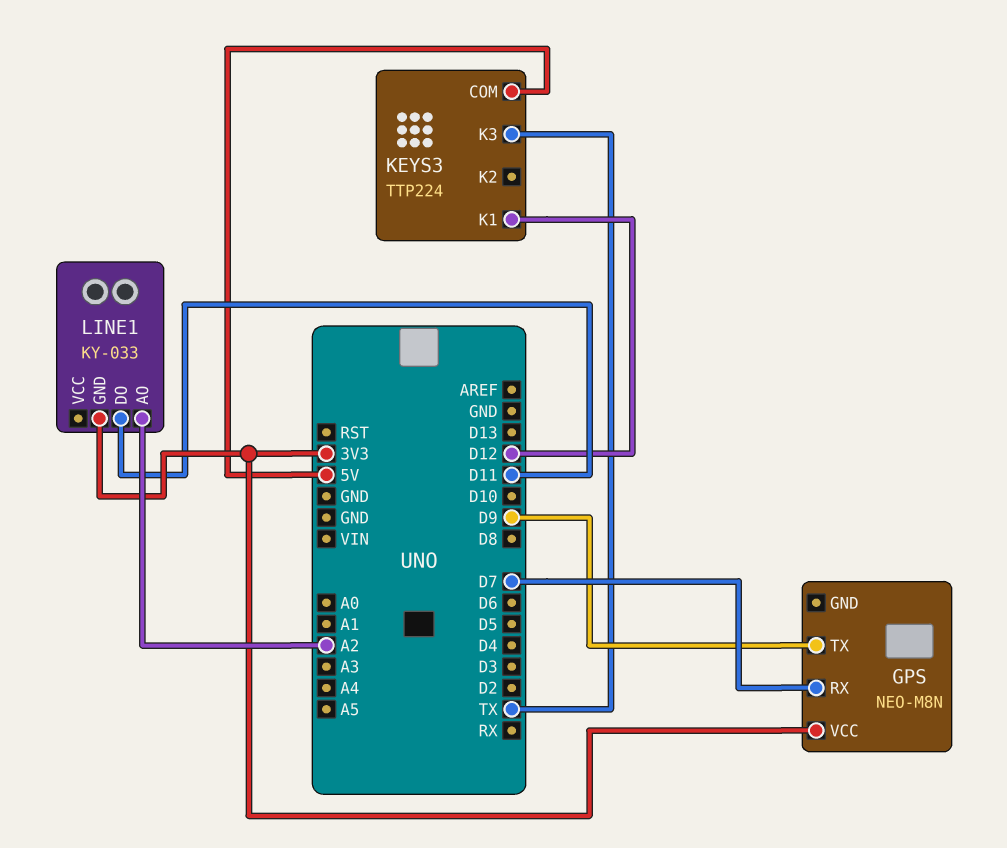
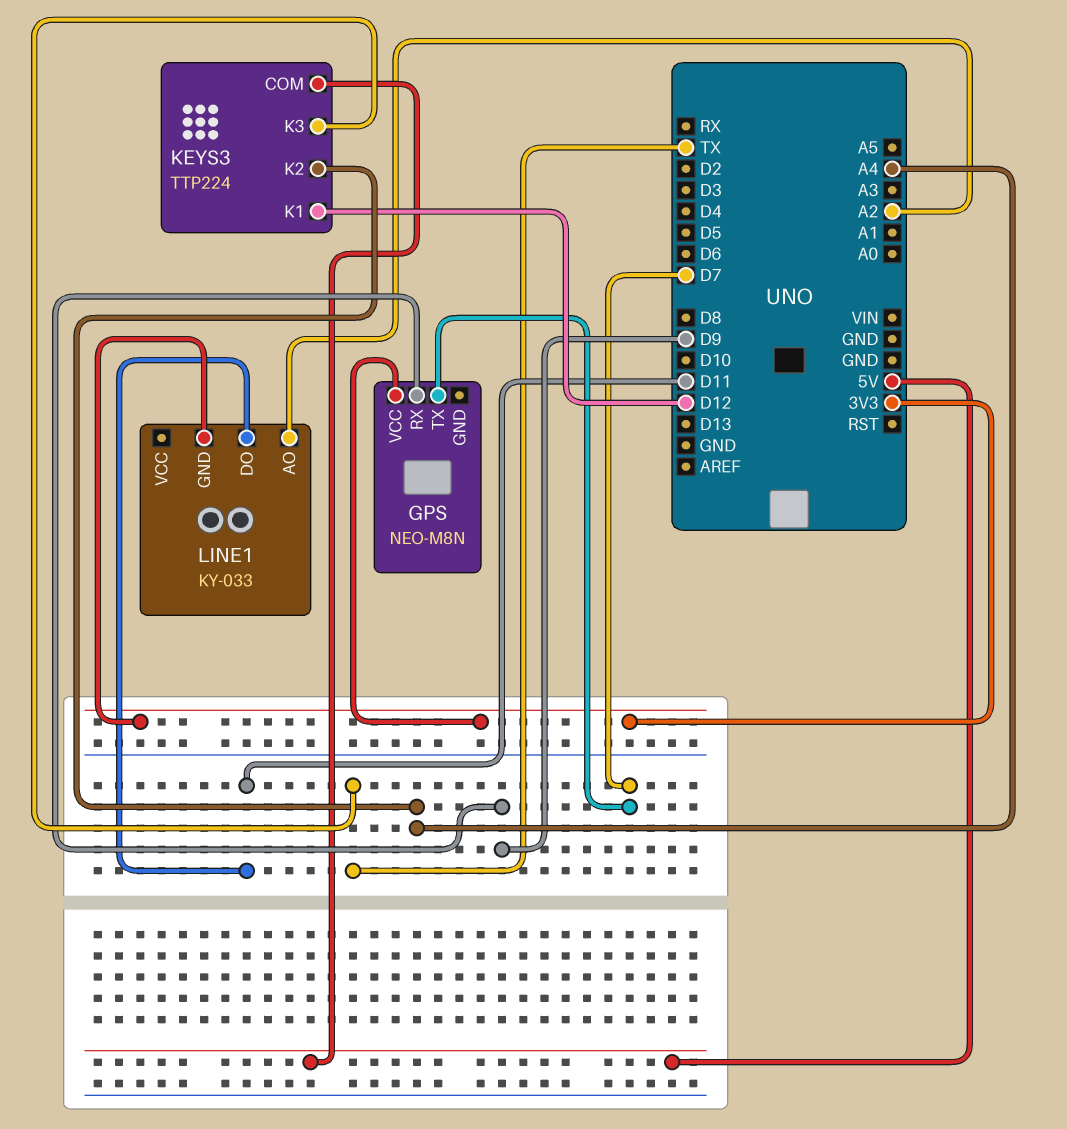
GPS pin RX: D7 -> D9
GPS pin TX: D9 -> D7
KEYS3 pin K2: none -> A4

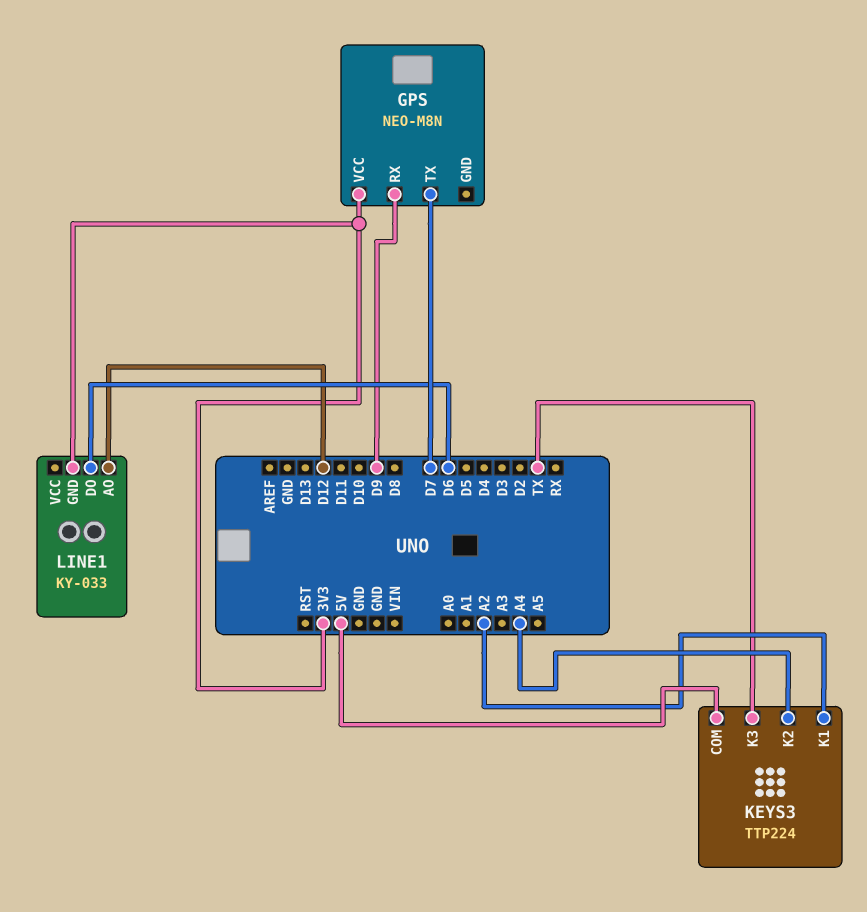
KEYS3 pin K1: D12 -> A2
LINE1 pin AO: A2 -> D12
LINE1 pin DO: D11 -> D6

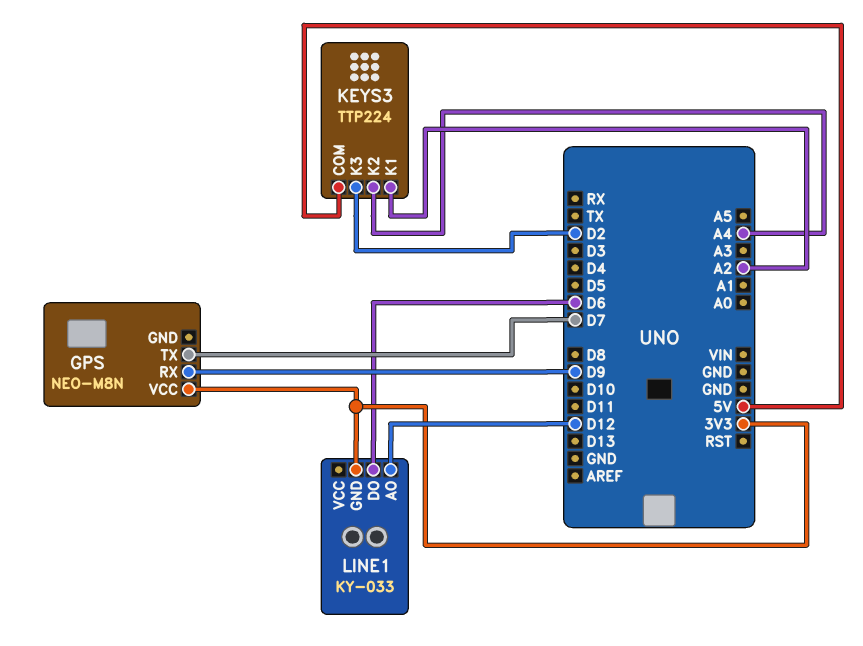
KEYS3 pin K3: TX -> D2

